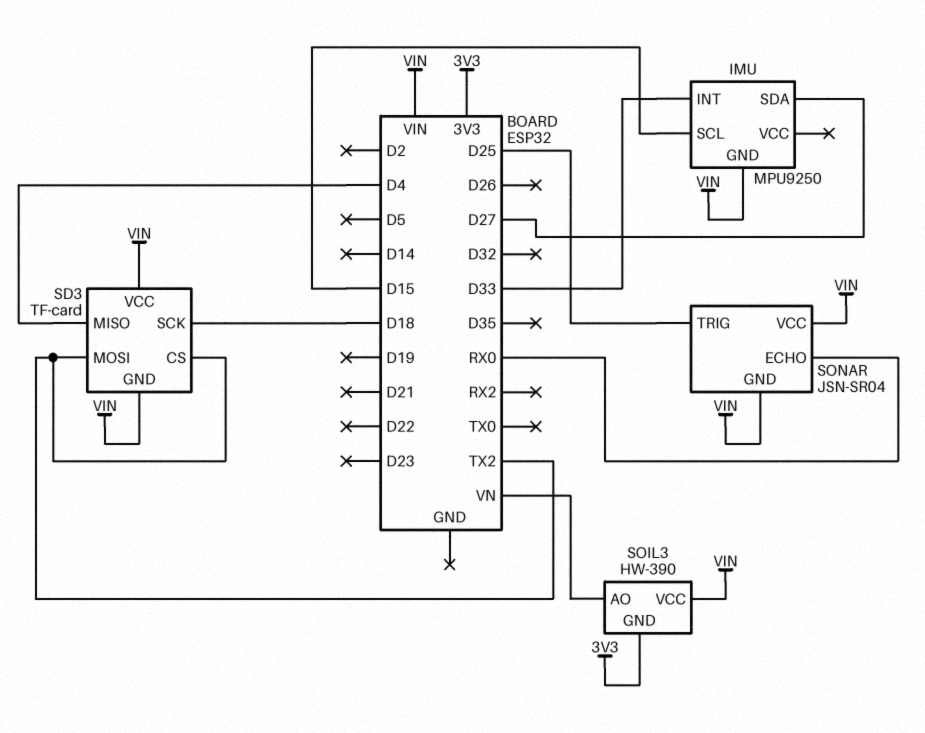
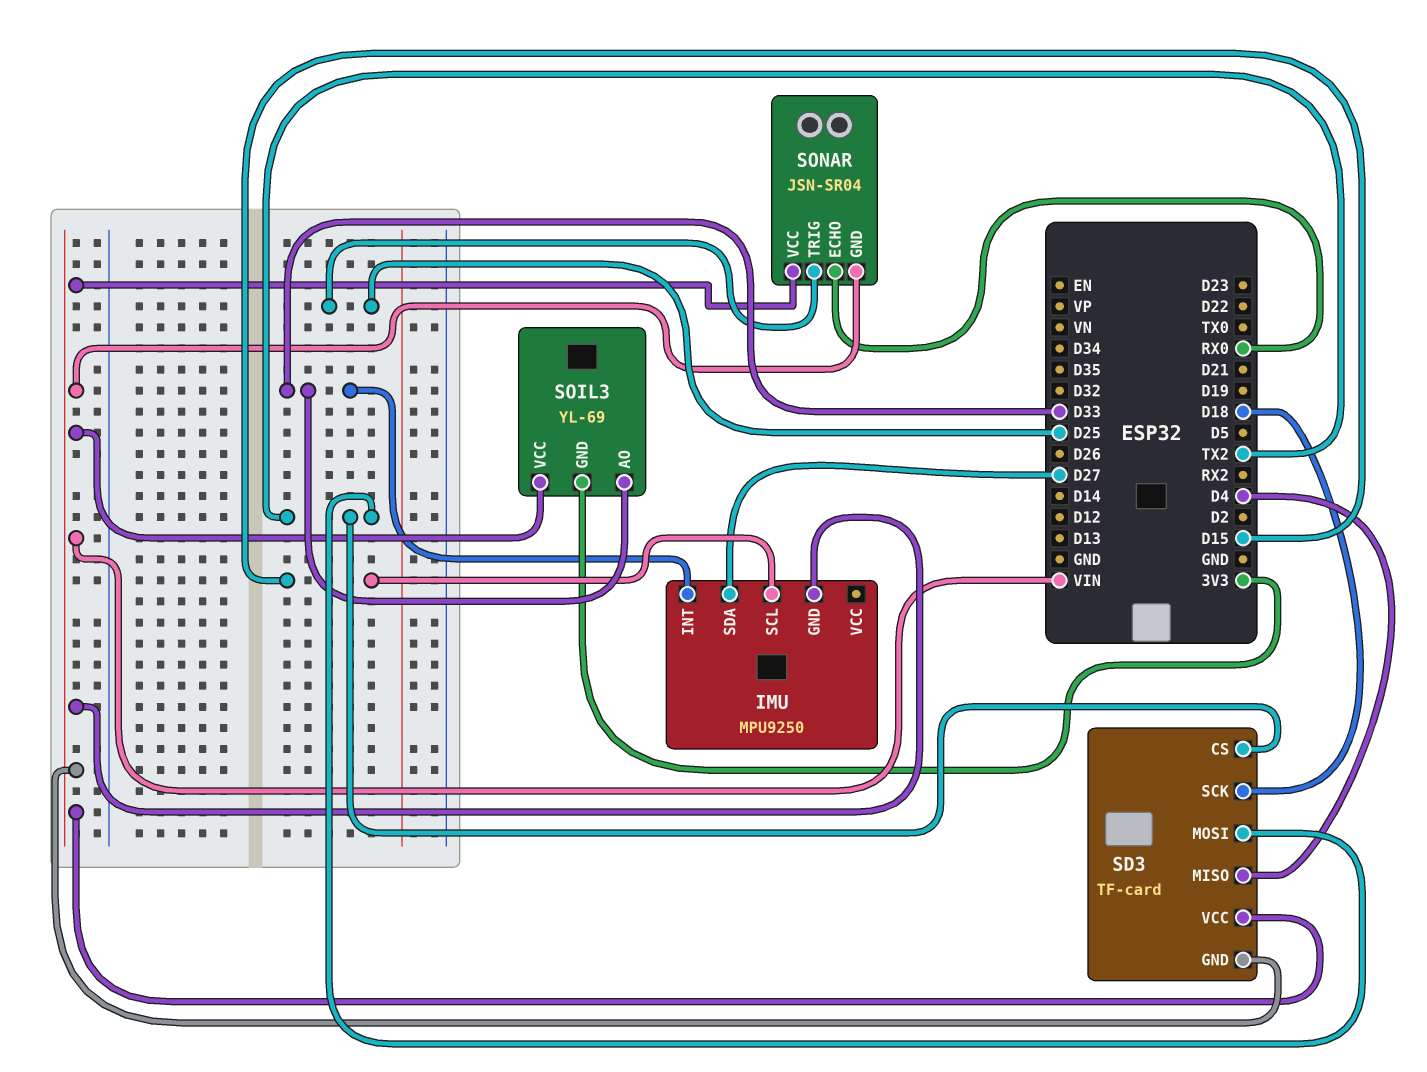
SOIL3: HW-390 -> YL-69
SOIL3 pin AO: VN -> D33

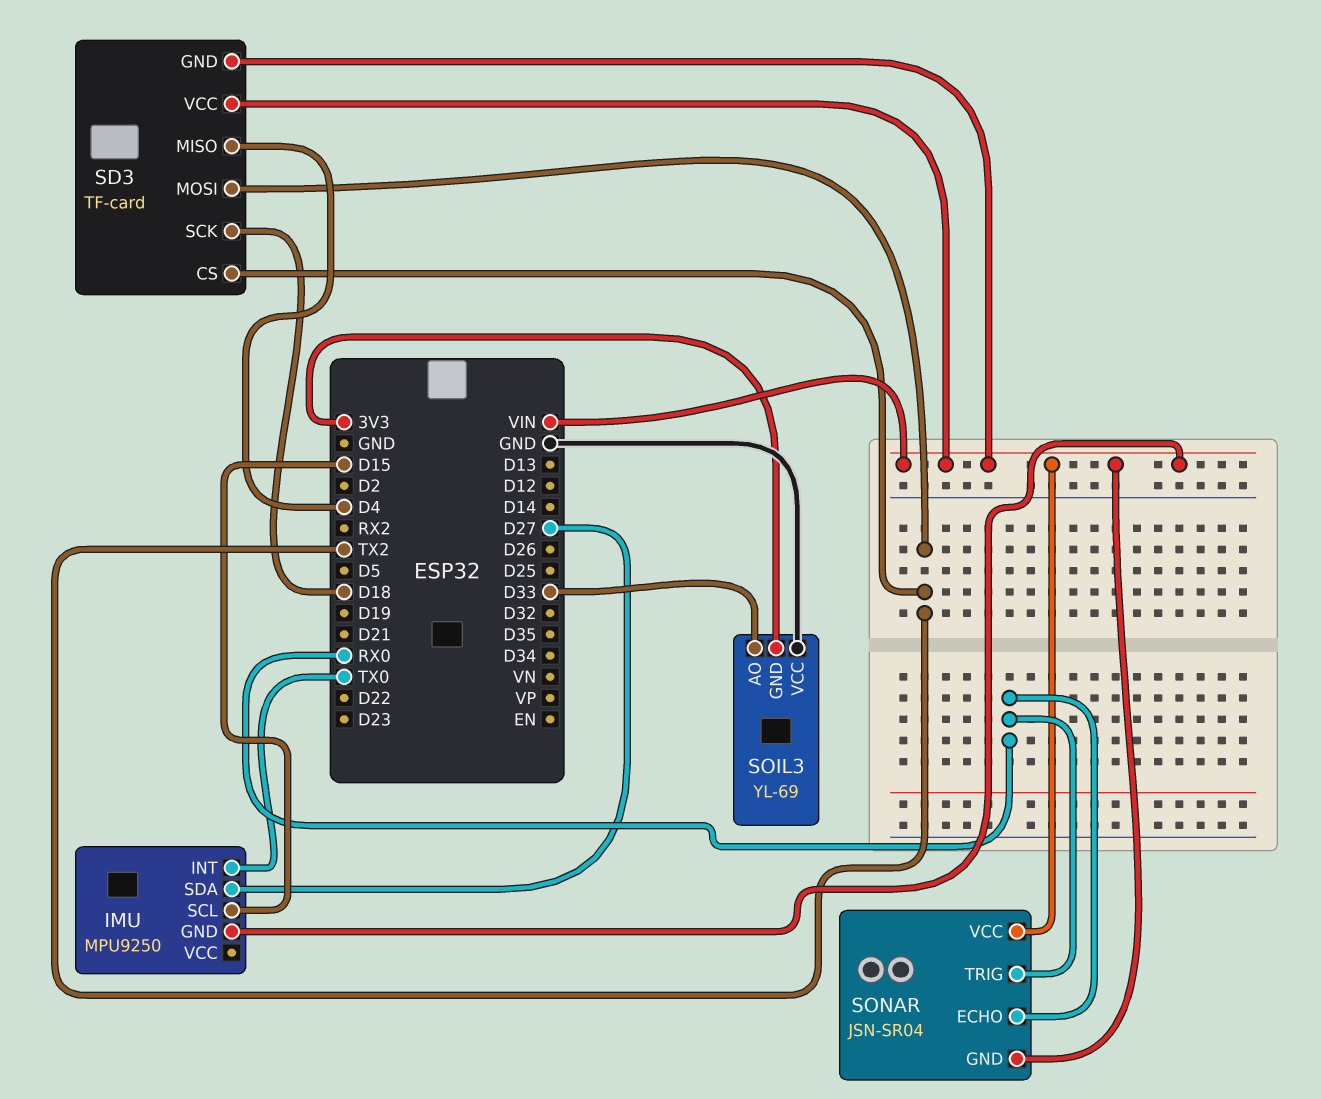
IMU pin INT: D33 -> TX0
SOIL3 pin VCC: VIN -> GND
SONAR pin TRIG: D25 -> RX0

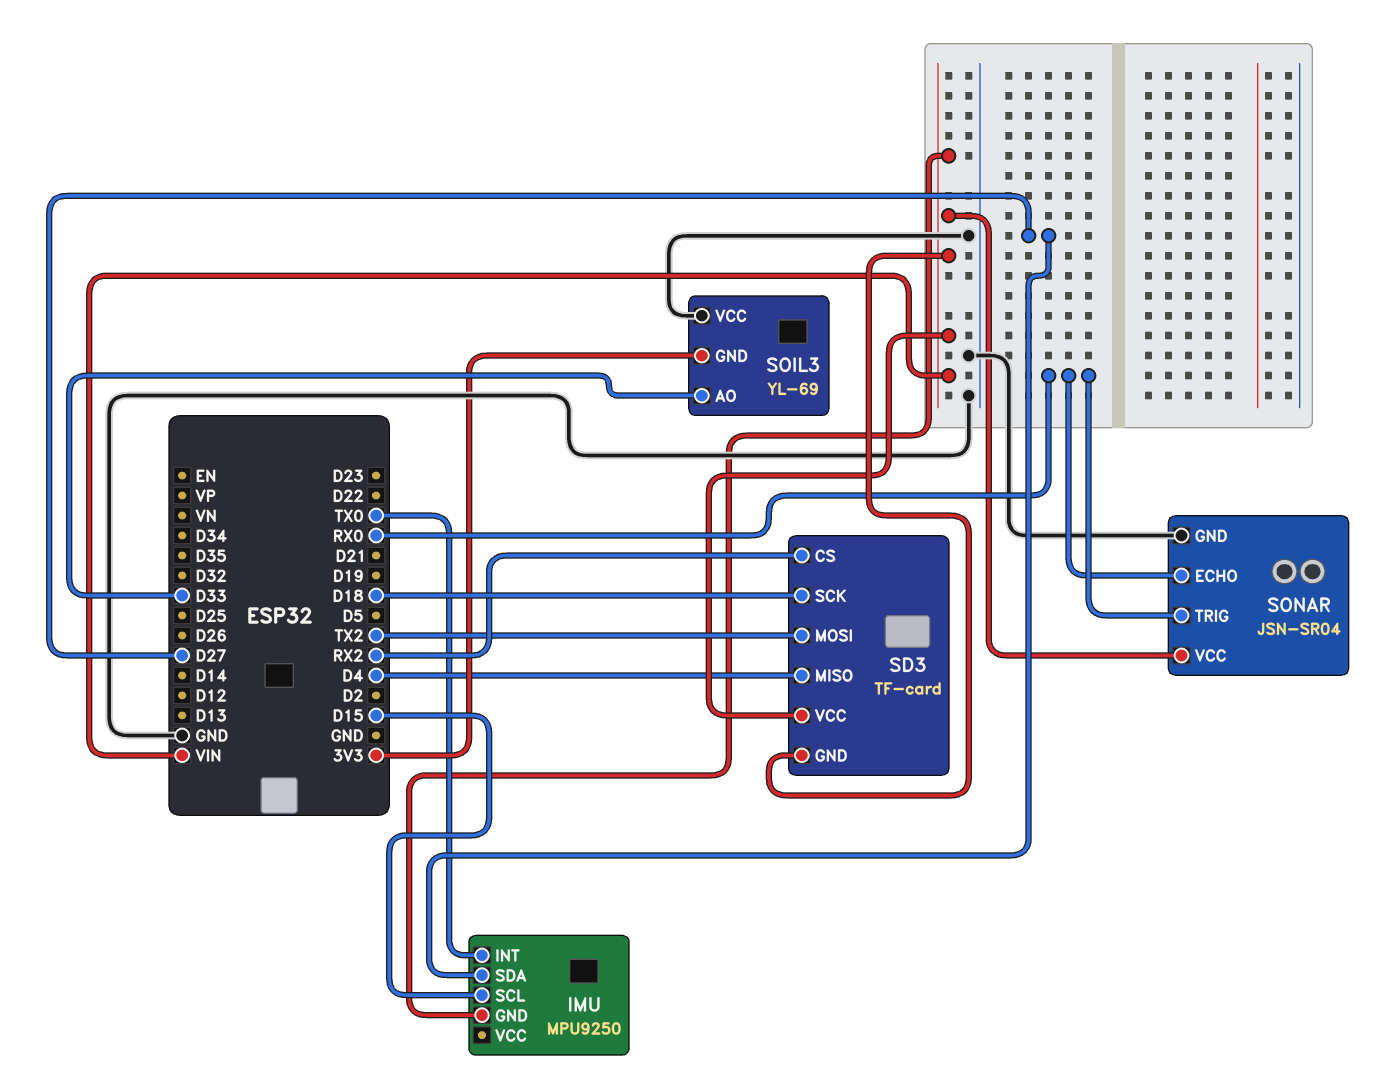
SD3 pin CS: TX2 -> RX2
SONAR pin GND: VIN -> GND

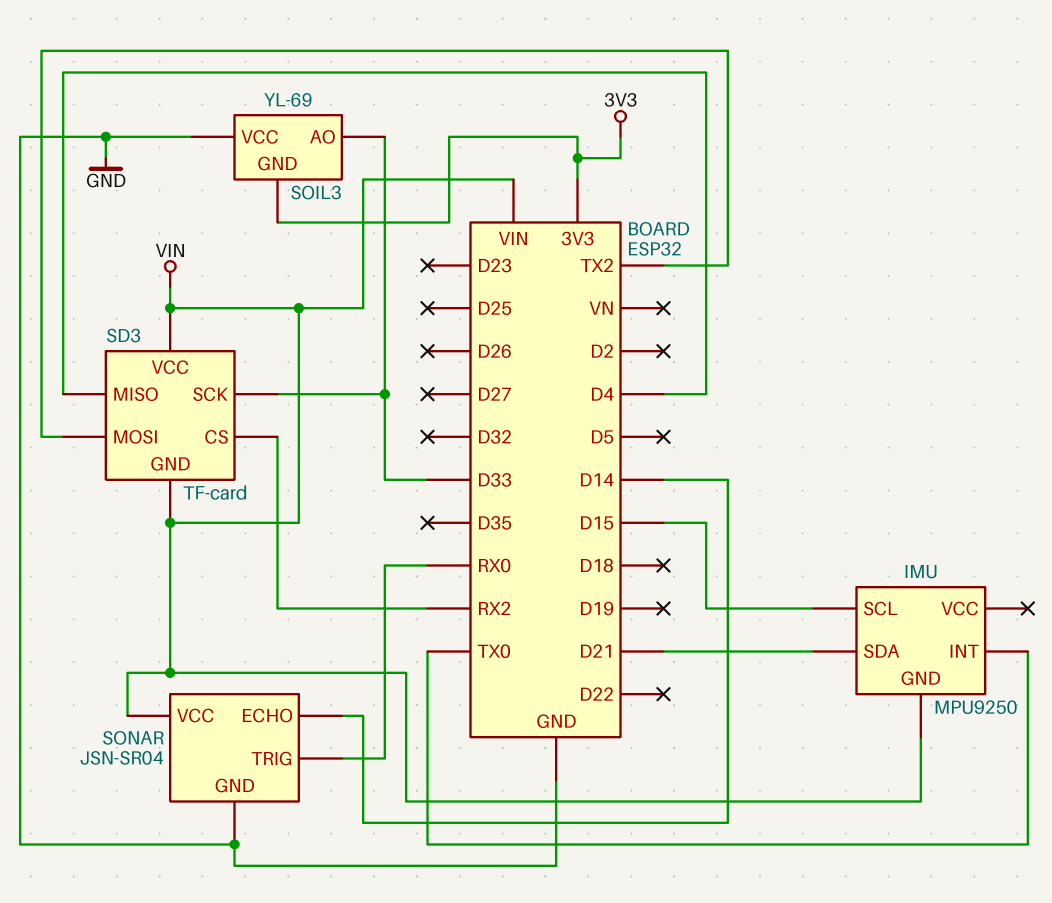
IMU pin SDA: D27 -> D21
SD3 pin SCK: D18 -> D33
SONAR pin ECHO: RX0 -> D14

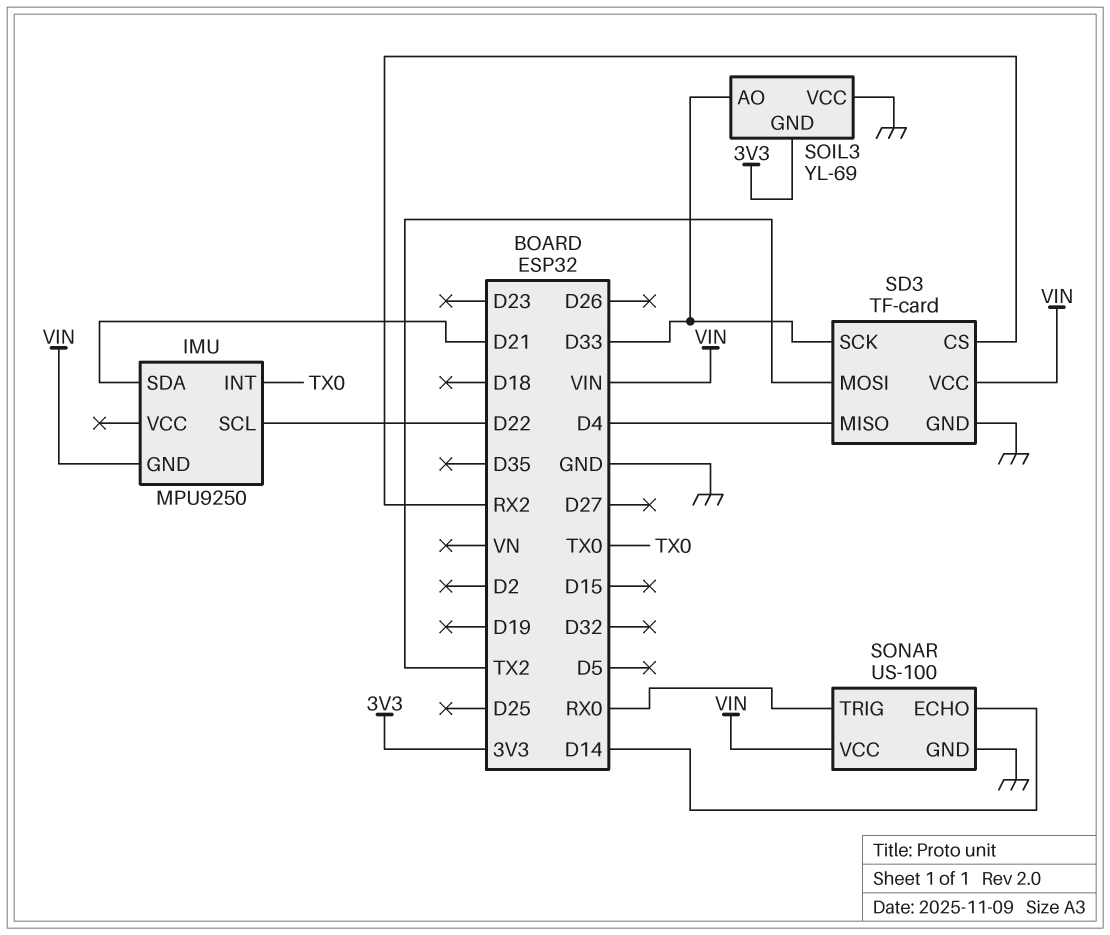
IMU pin SCL: D15 -> D22
SD3 pin GND: VIN -> GND
SONAR: JSN-SR04 -> US-100

